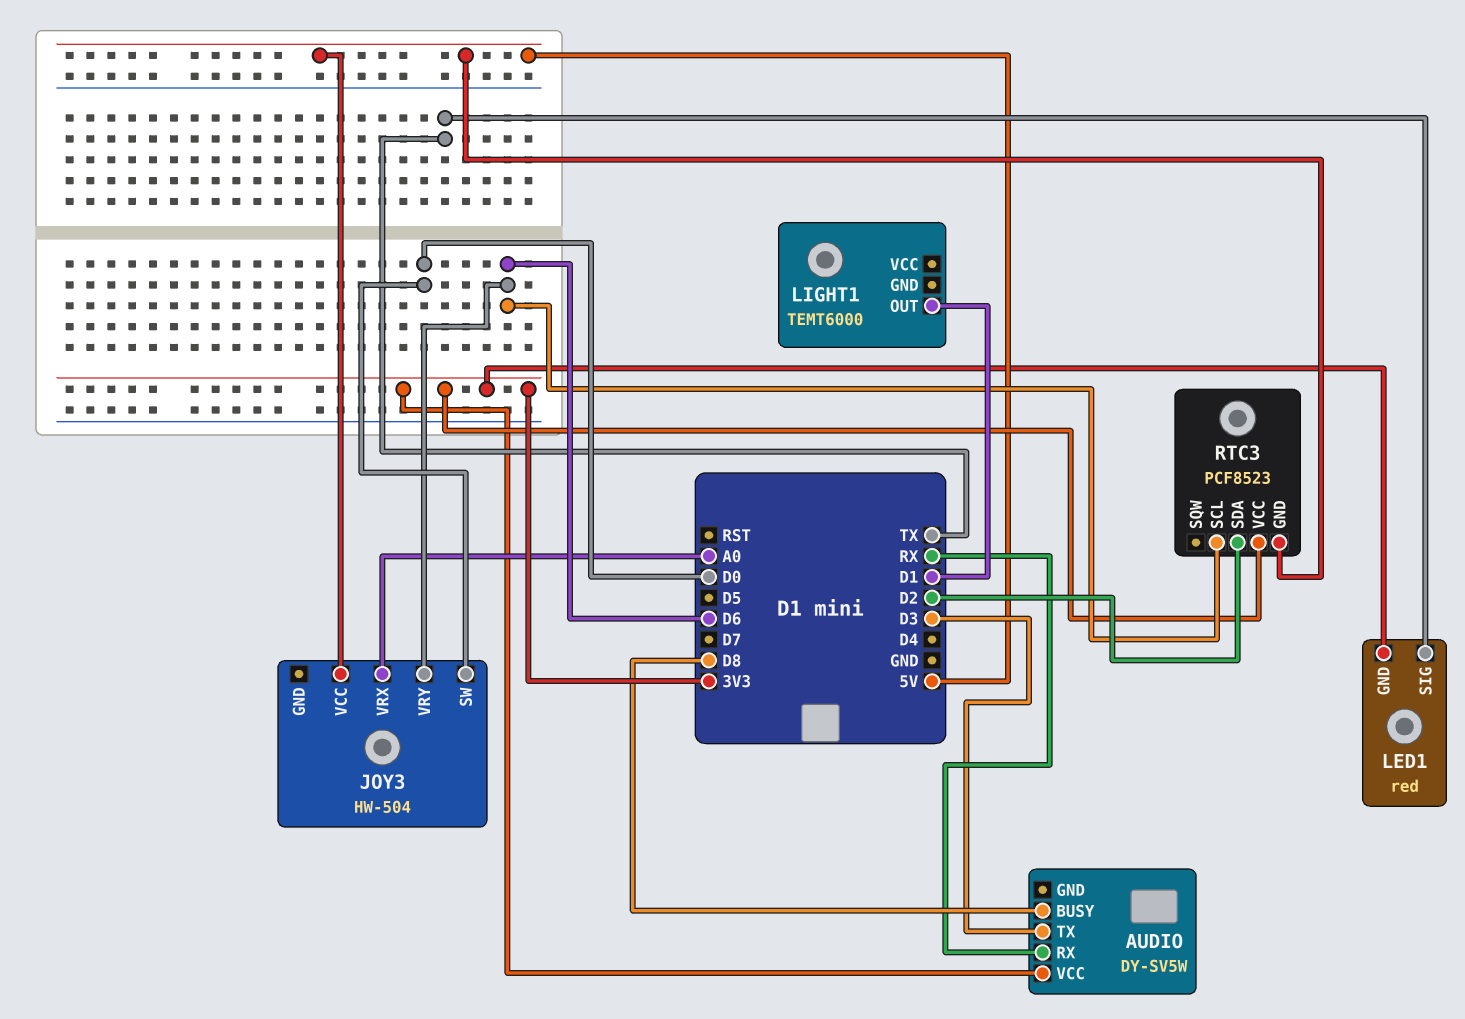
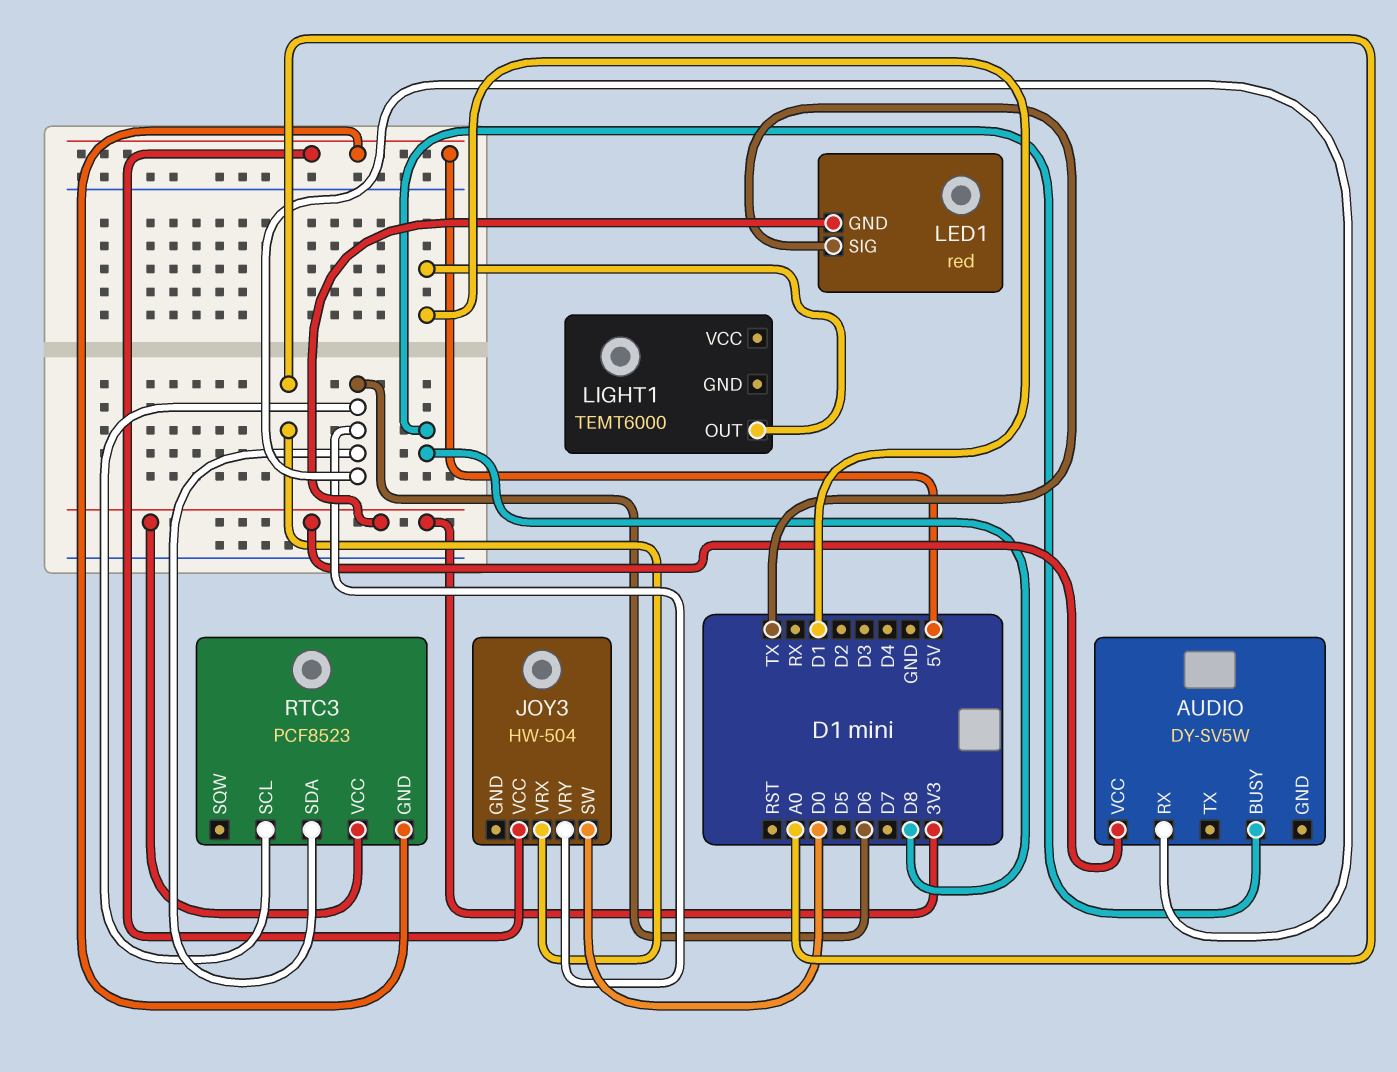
AUDIO pin RX: RX -> D6
AUDIO pin TX: D3 -> none
RTC3 pin SDA: D2 -> D6

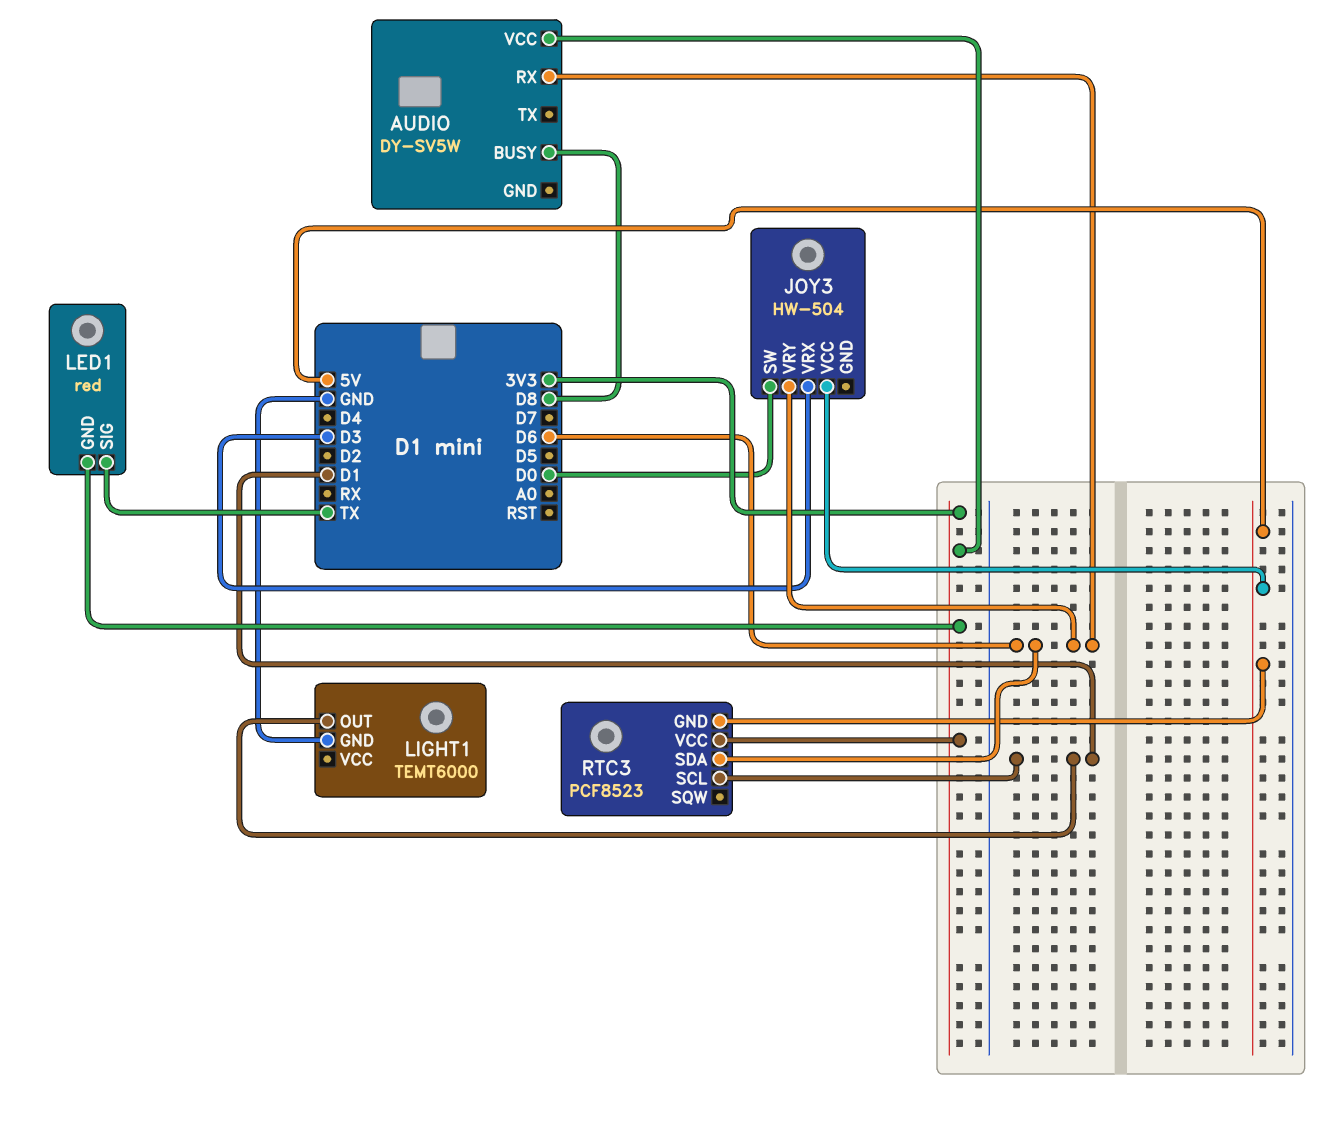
JOY3 pin VRX: A0 -> D3
LIGHT1 pin GND: none -> GND
RTC3 pin SCL: D6 -> D1

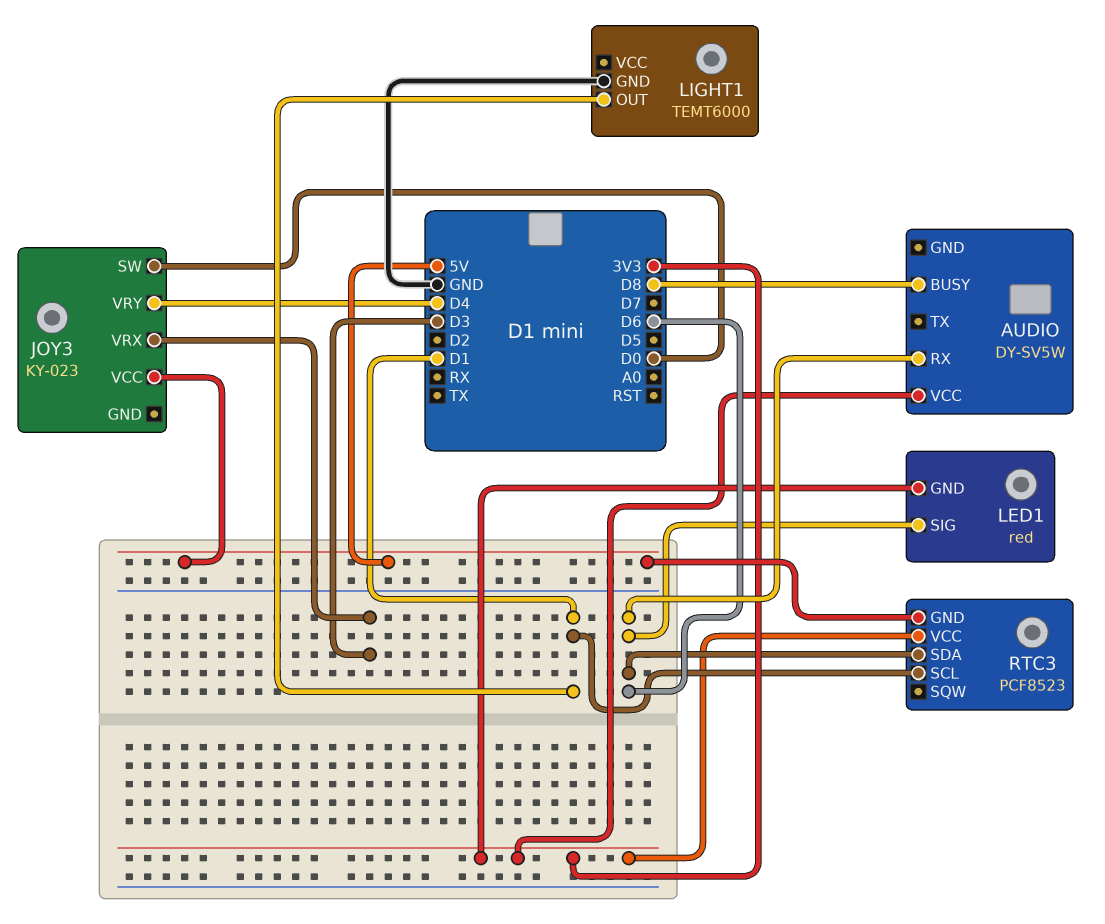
JOY3: HW-504 -> KY-023
JOY3 pin VRY: D6 -> D4
LED1 pin SIG: TX -> D6

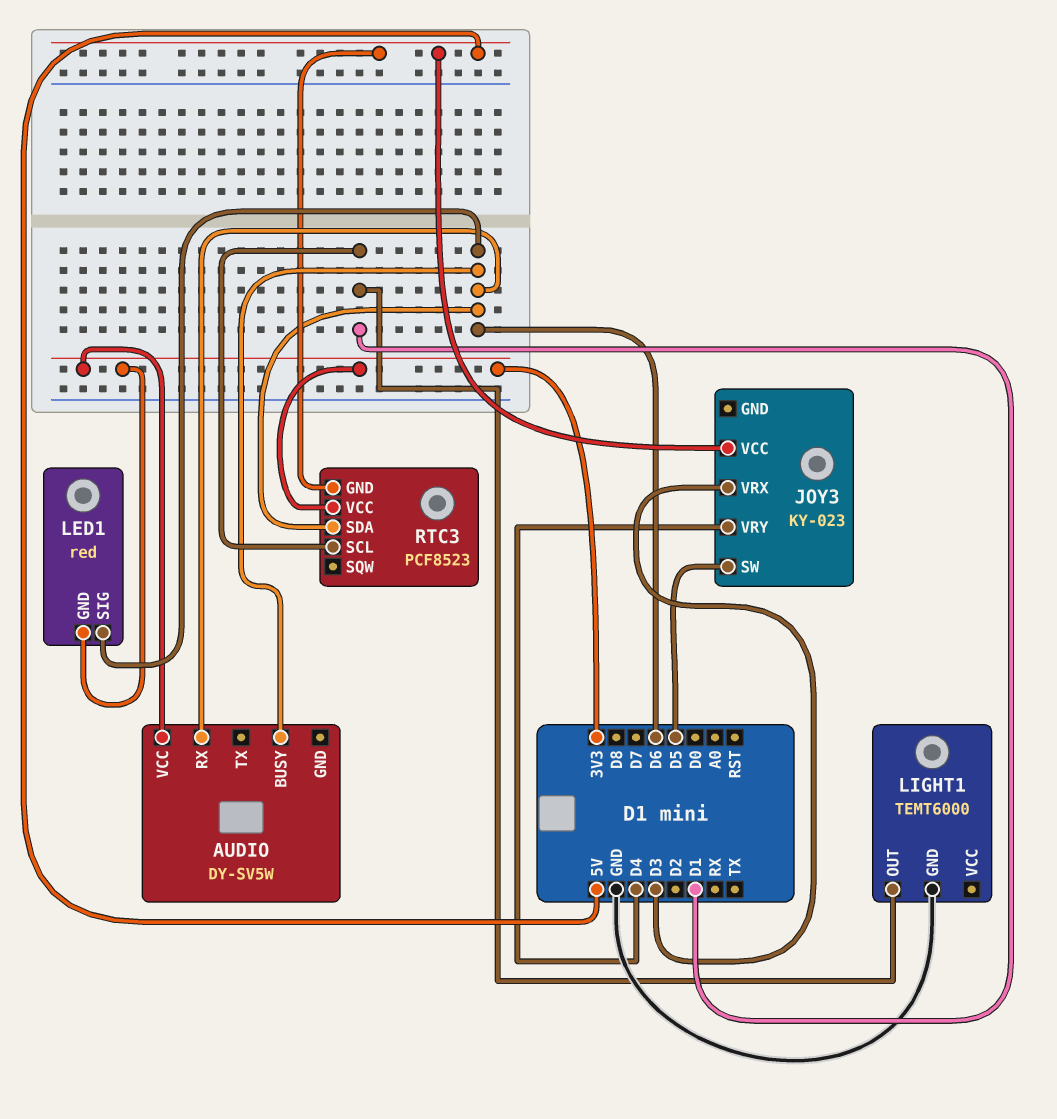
AUDIO pin BUSY: D8 -> D6
JOY3 pin SW: D0 -> D5

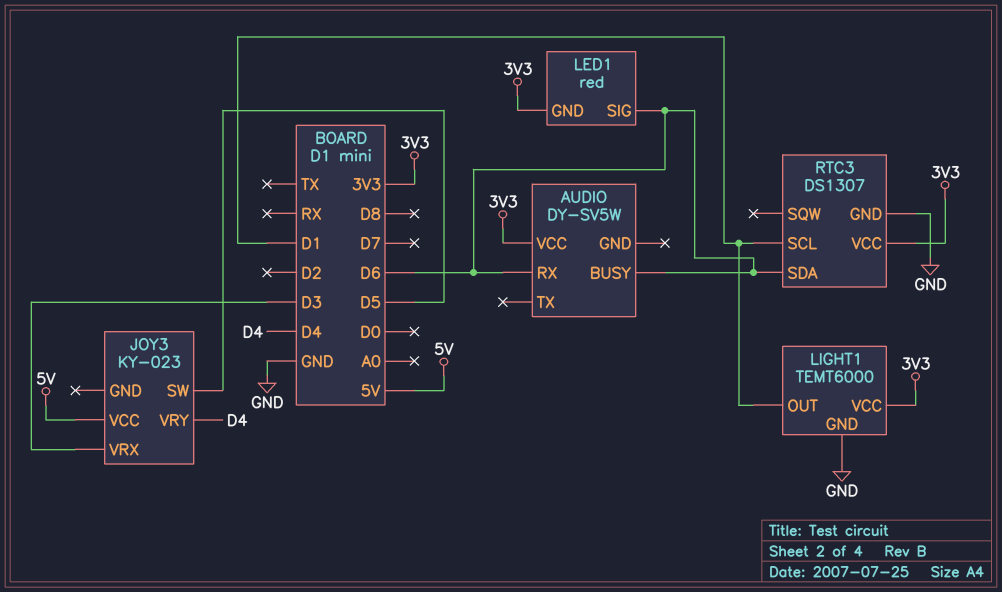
LIGHT1 pin VCC: none -> 3V3
RTC3: PCF8523 -> DS1307
RTC3 pin GND: 5V -> GND

